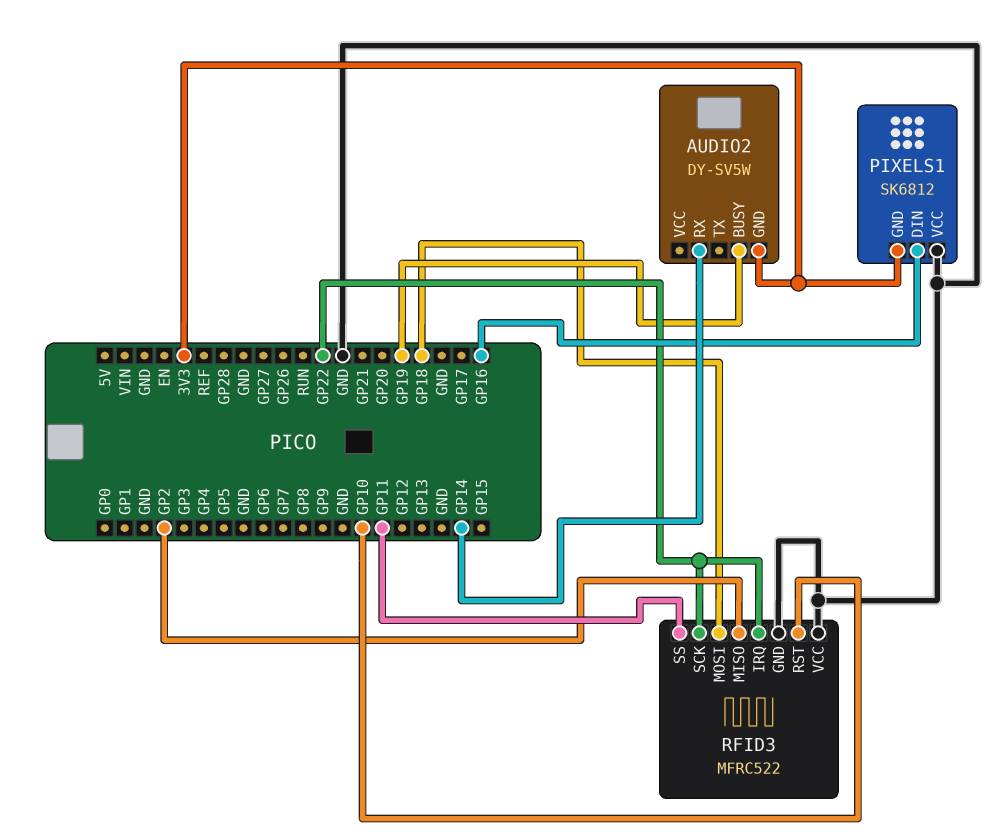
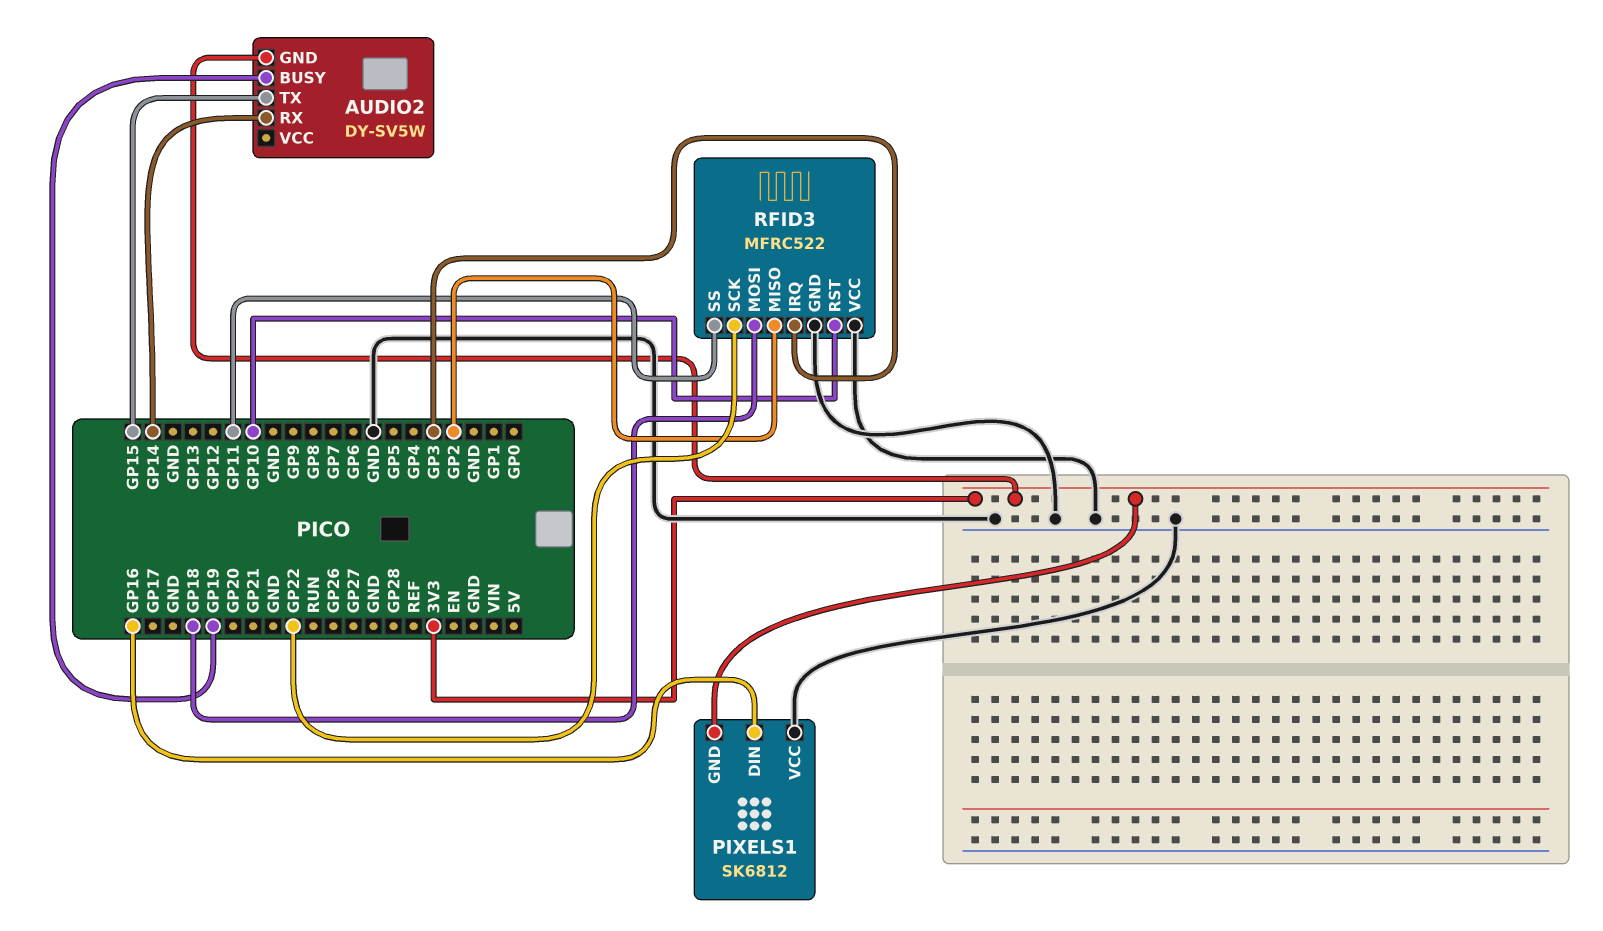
AUDIO2 pin TX: none -> GP15
RFID3 pin IRQ: GP22 -> GP3

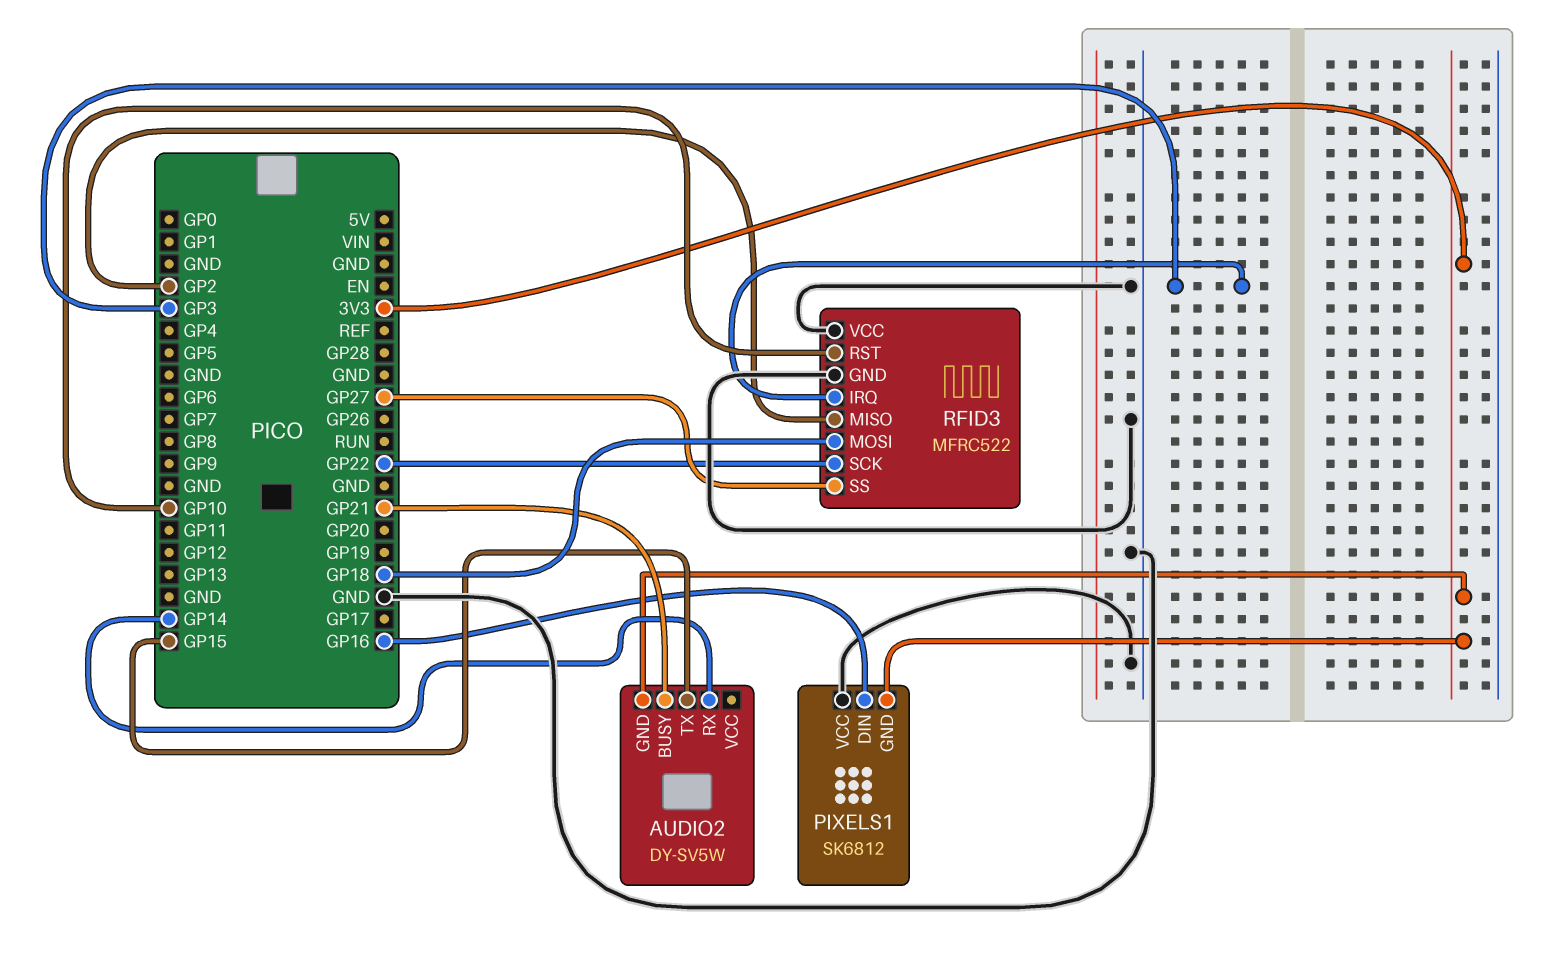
AUDIO2 pin BUSY: GP19 -> GP21
RFID3 pin SS: GP11 -> GP27

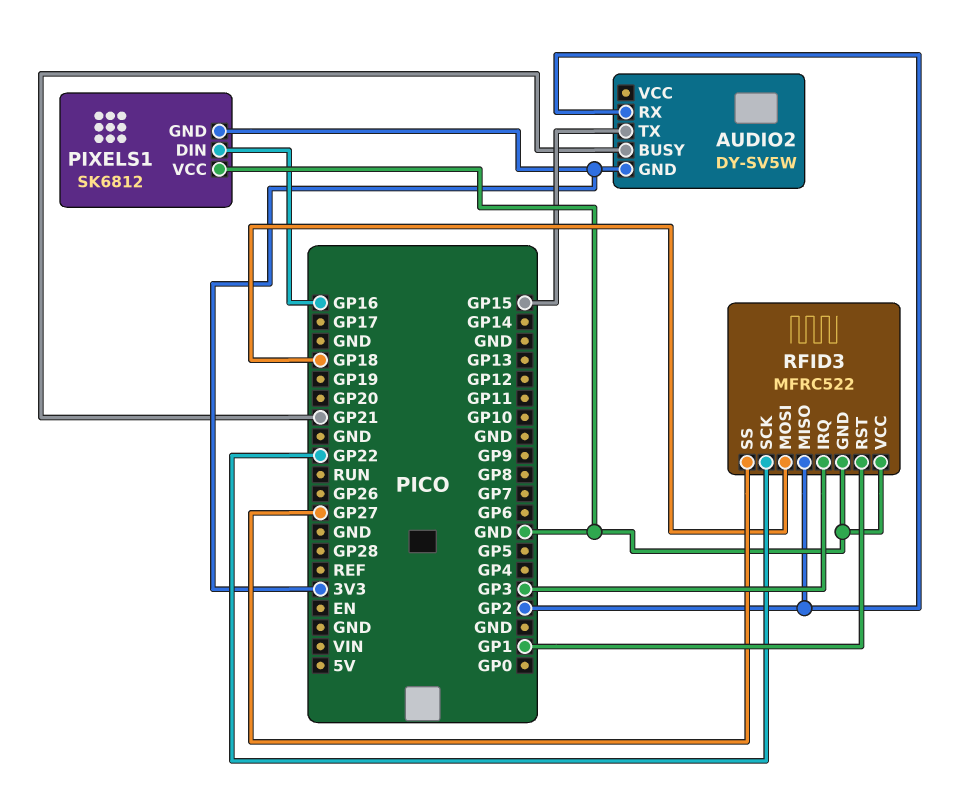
AUDIO2 pin RX: GP14 -> GP2
RFID3 pin RST: GP10 -> GP1

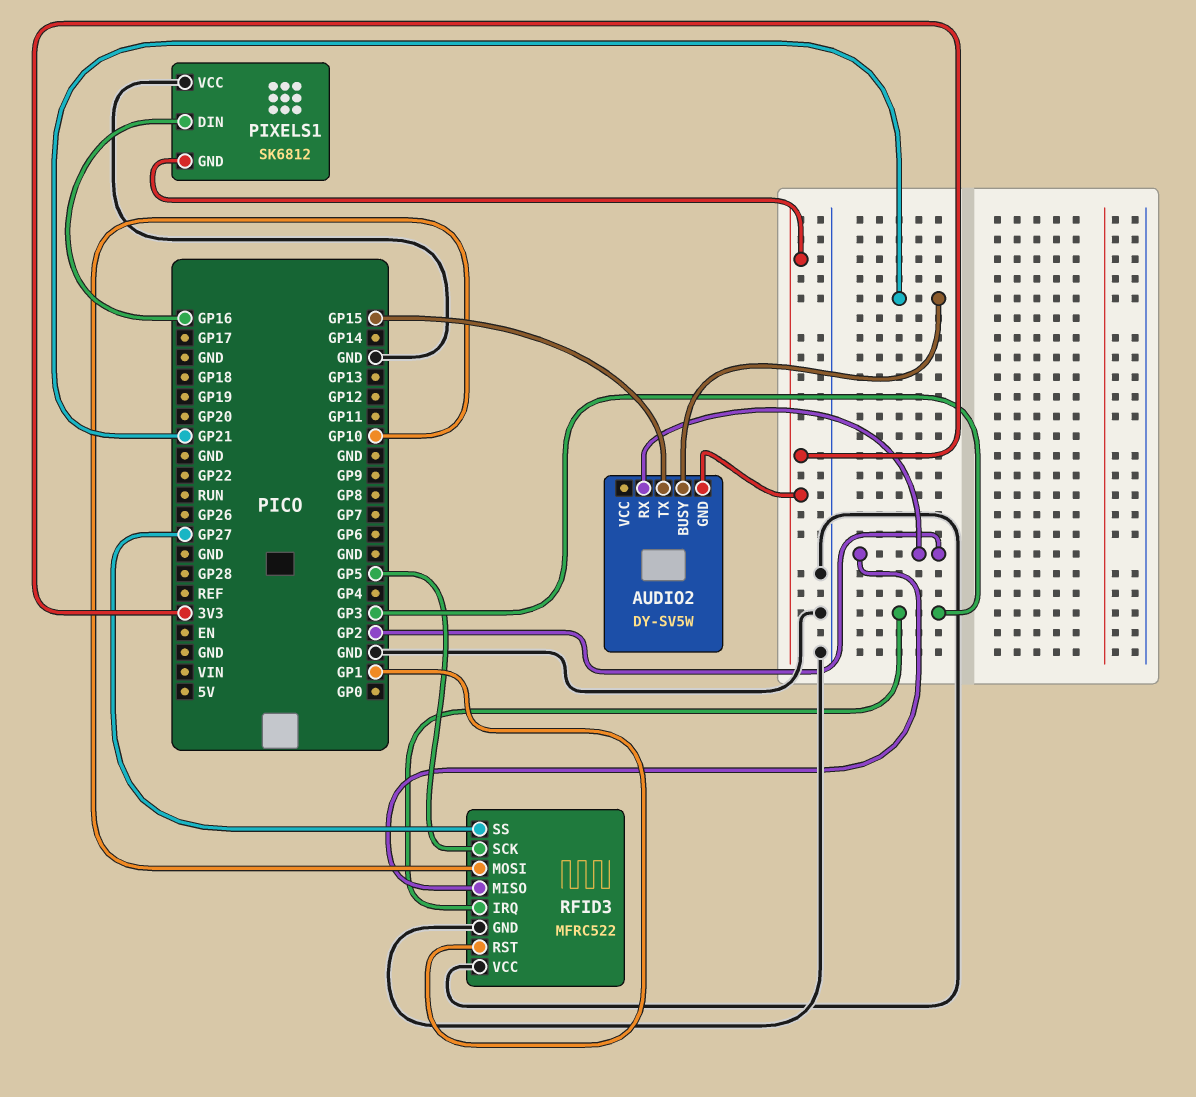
RFID3 pin MOSI: GP18 -> GP10
RFID3 pin SCK: GP22 -> GP5

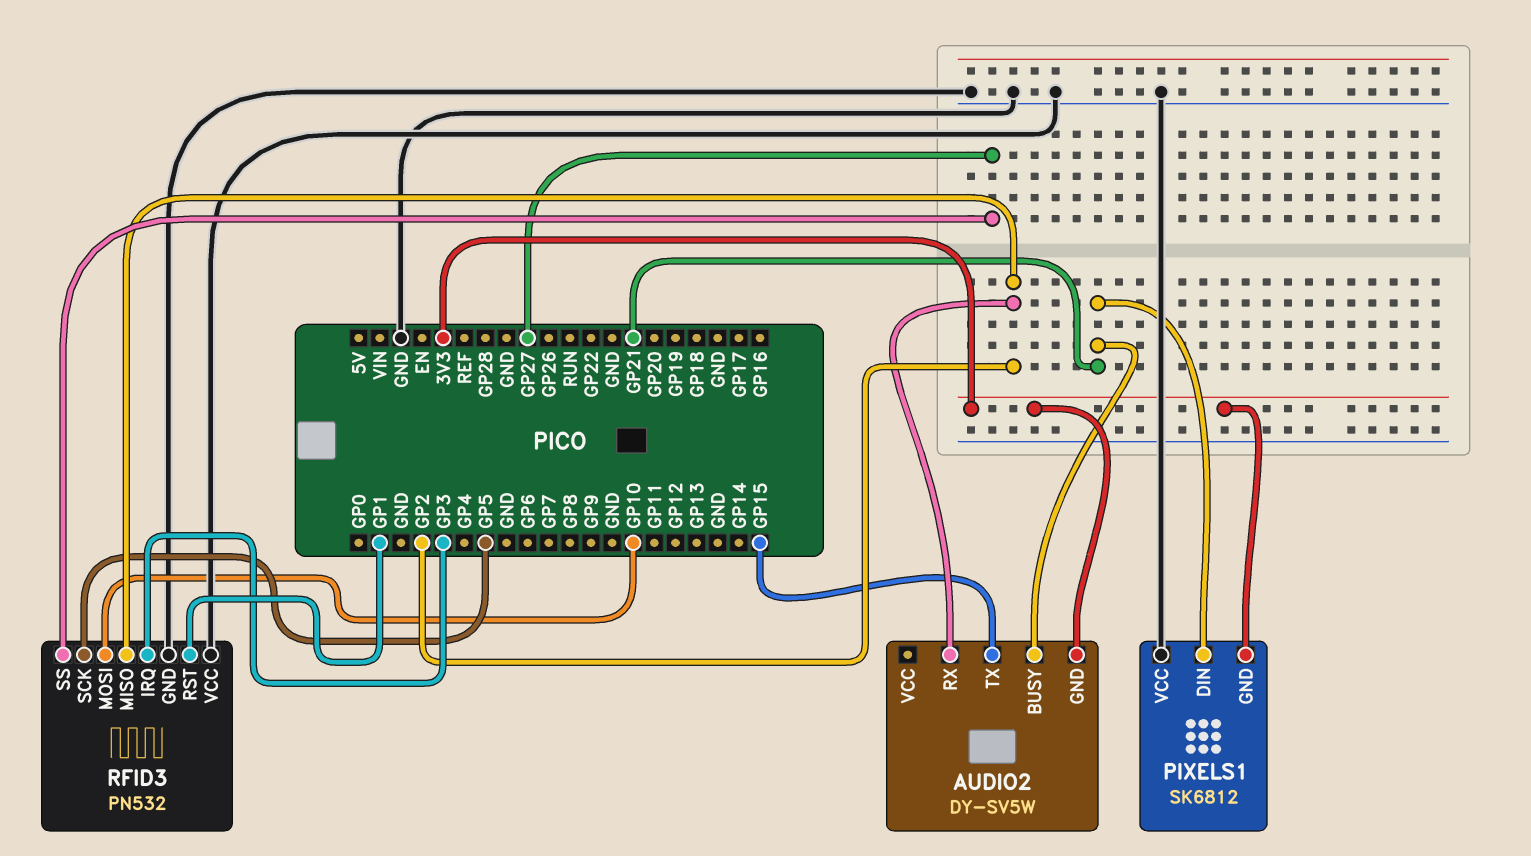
PIXELS1 pin DIN: GP16 -> GP21
RFID3: MFRC522 -> PN532

